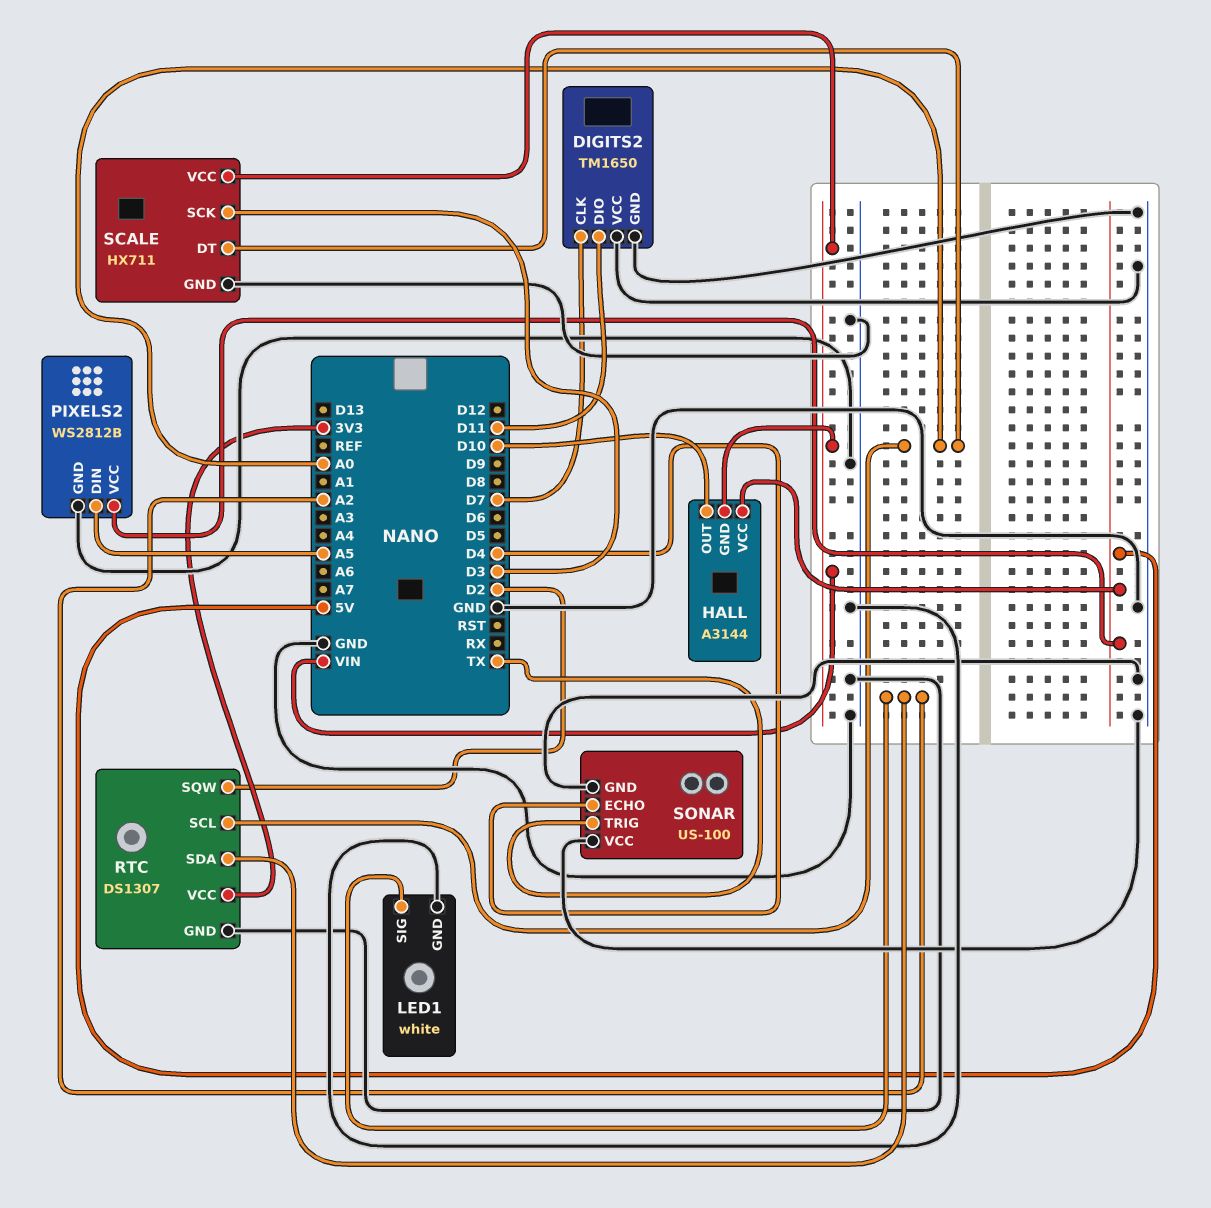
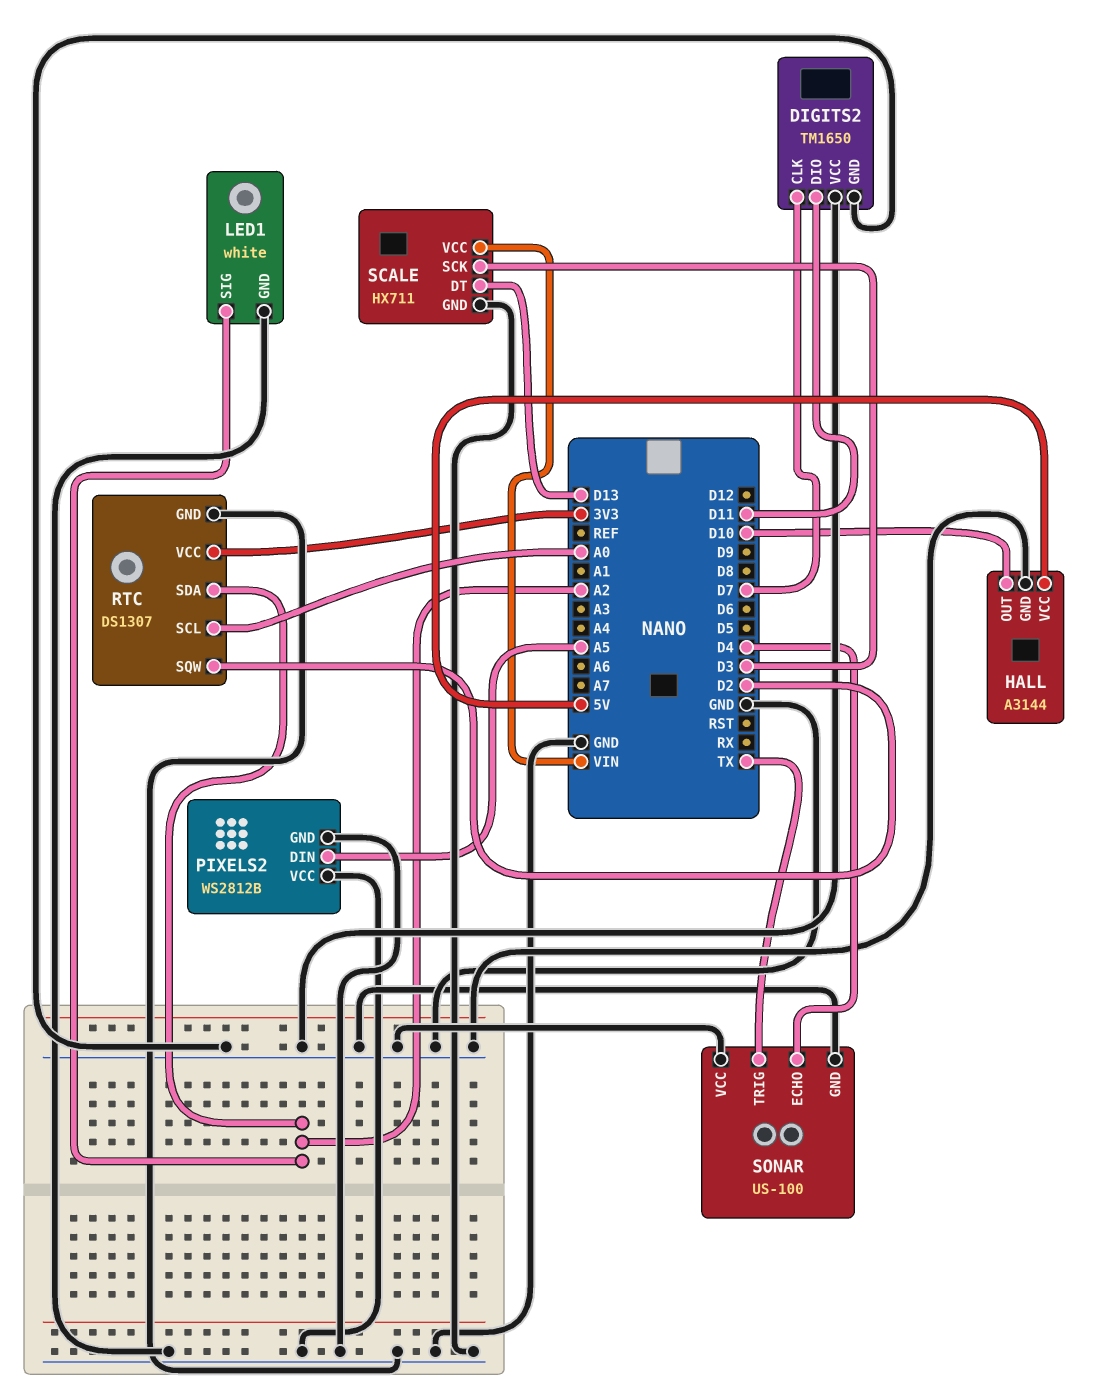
HALL pin GND: VIN -> GND
PIXELS2 pin VCC: 5V -> GND
SCALE pin DT: A0 -> D13

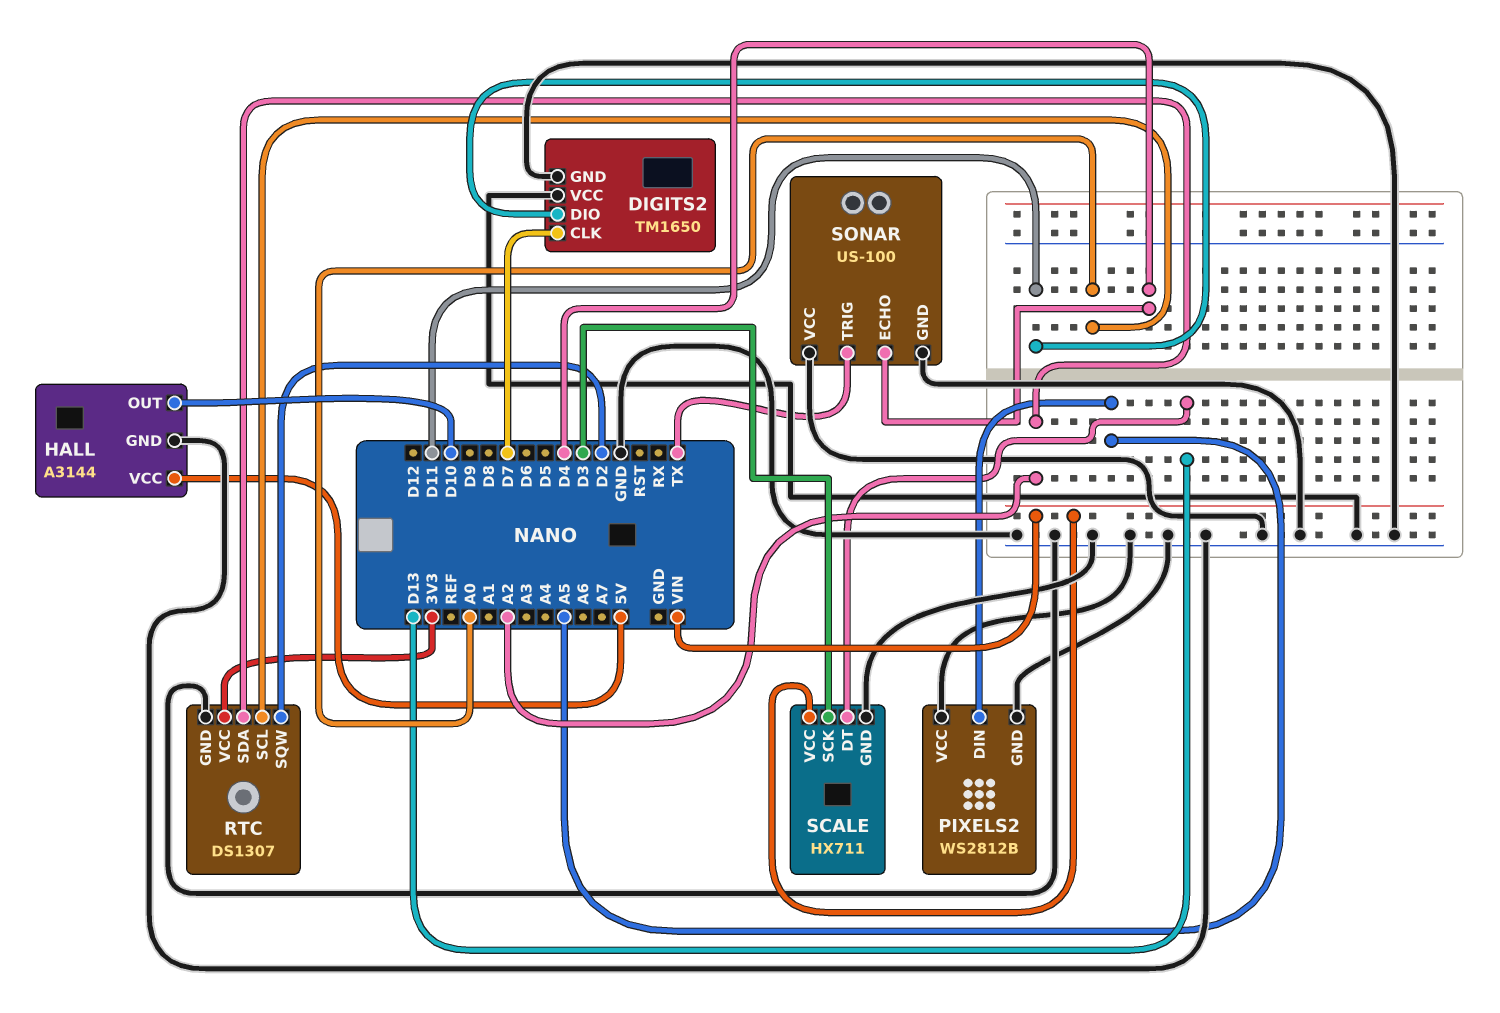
LED1: white -> none
LED1 pin GND: GND -> none
LED1 pin SIG: A2 -> none

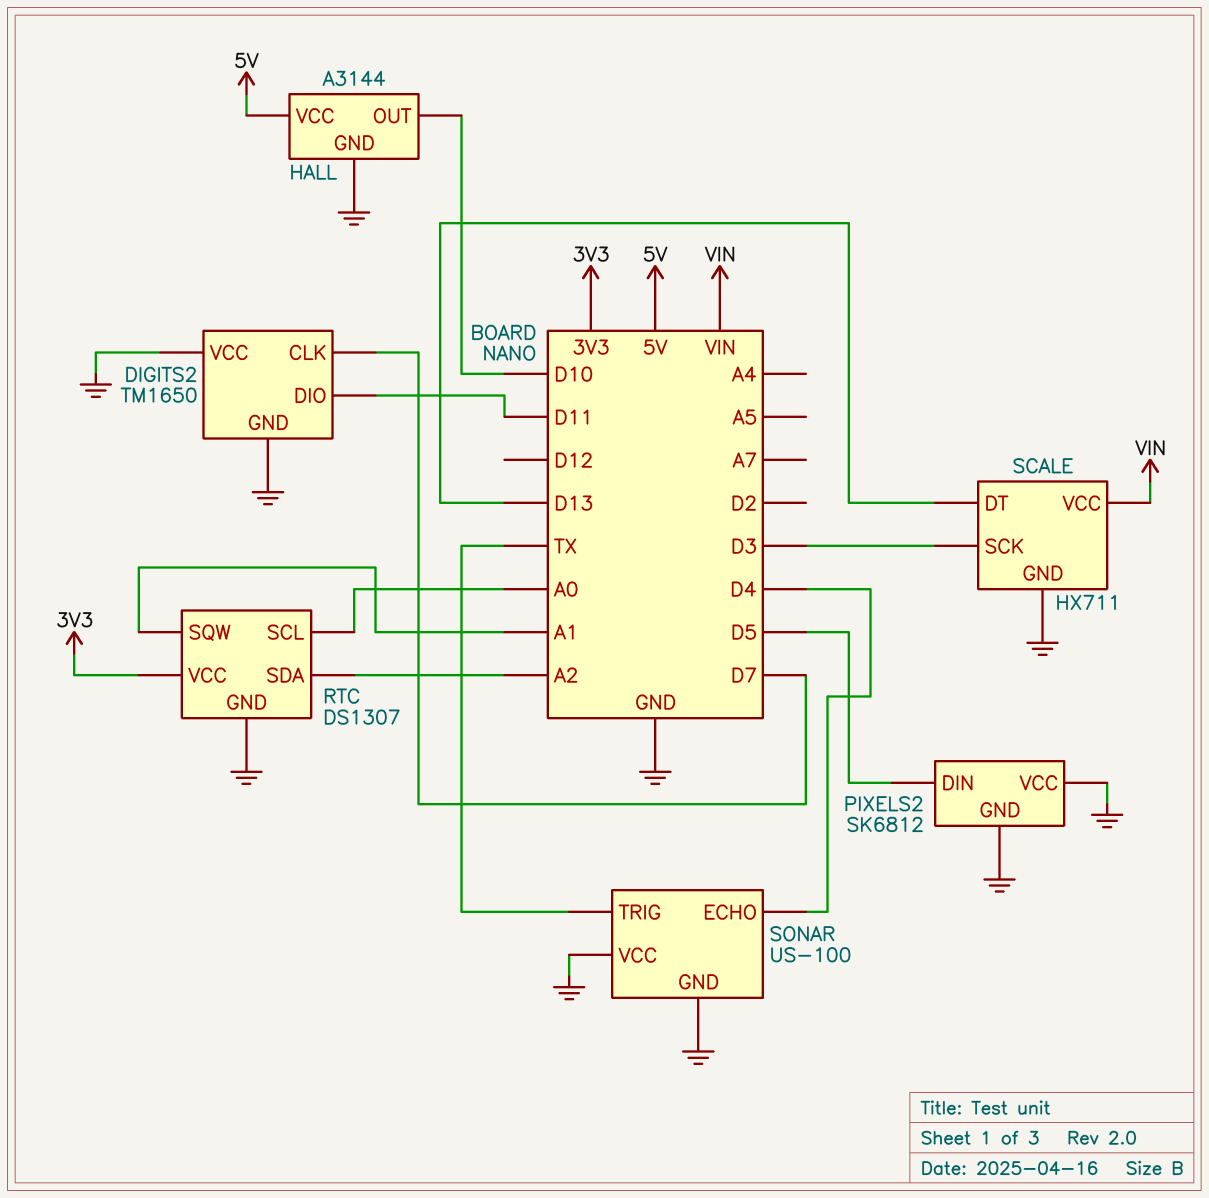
PIXELS2: WS2812B -> SK6812
PIXELS2 pin DIN: A5 -> D5
RTC pin SQW: D2 -> A1

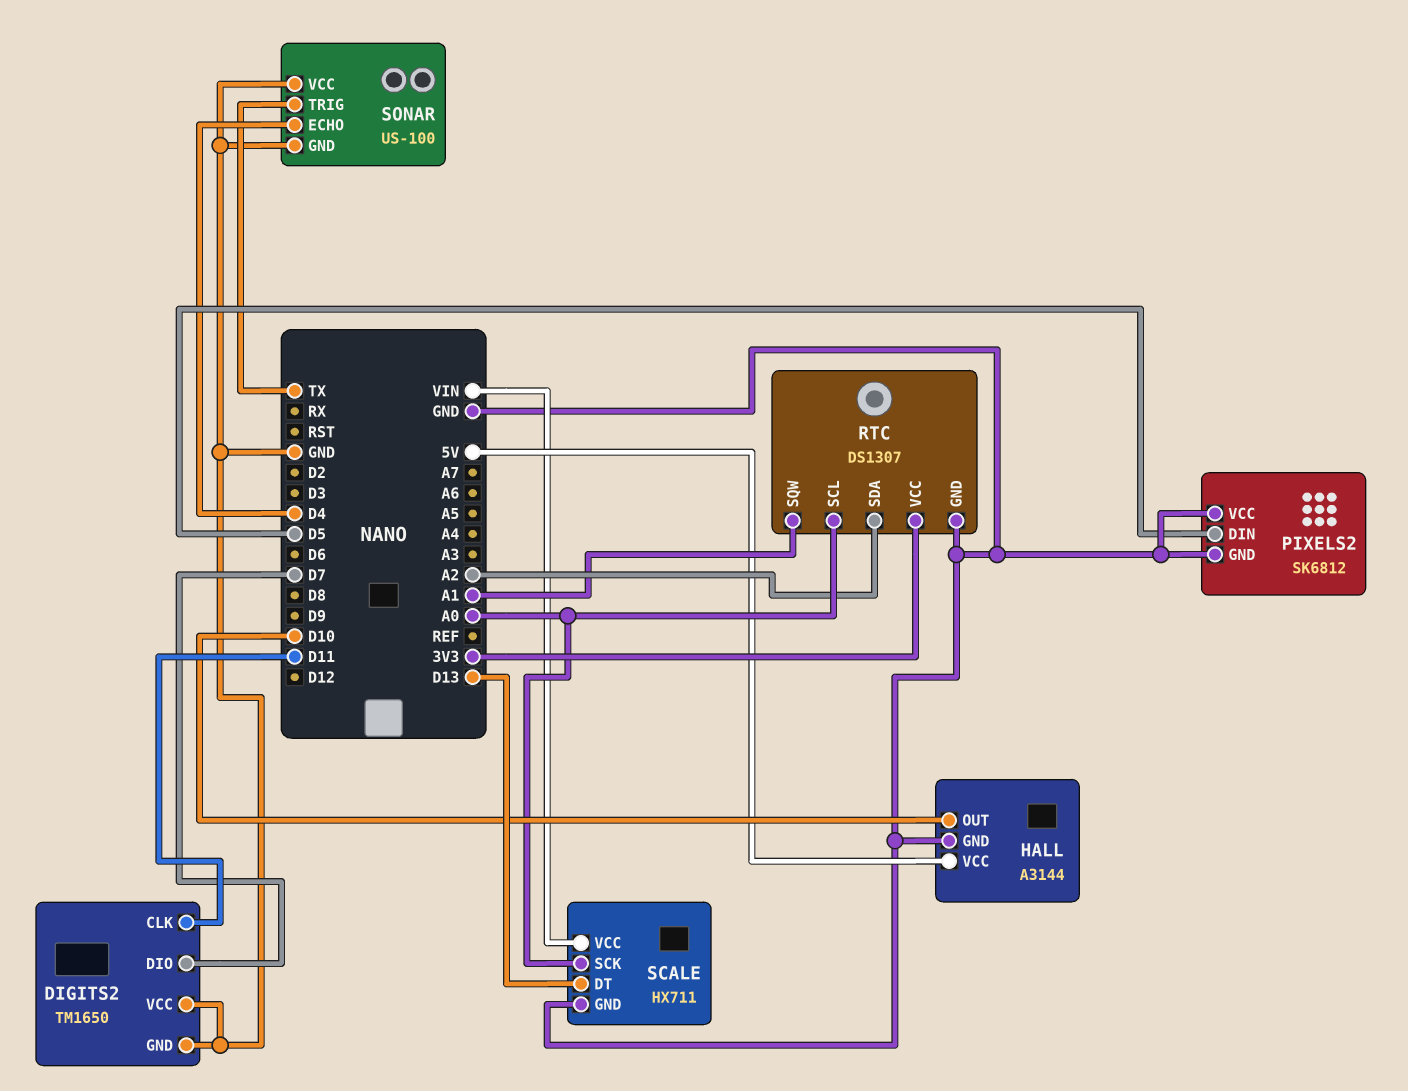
DIGITS2 pin CLK: D7 -> D11
DIGITS2 pin DIO: D11 -> D7
SCALE pin SCK: D3 -> A0

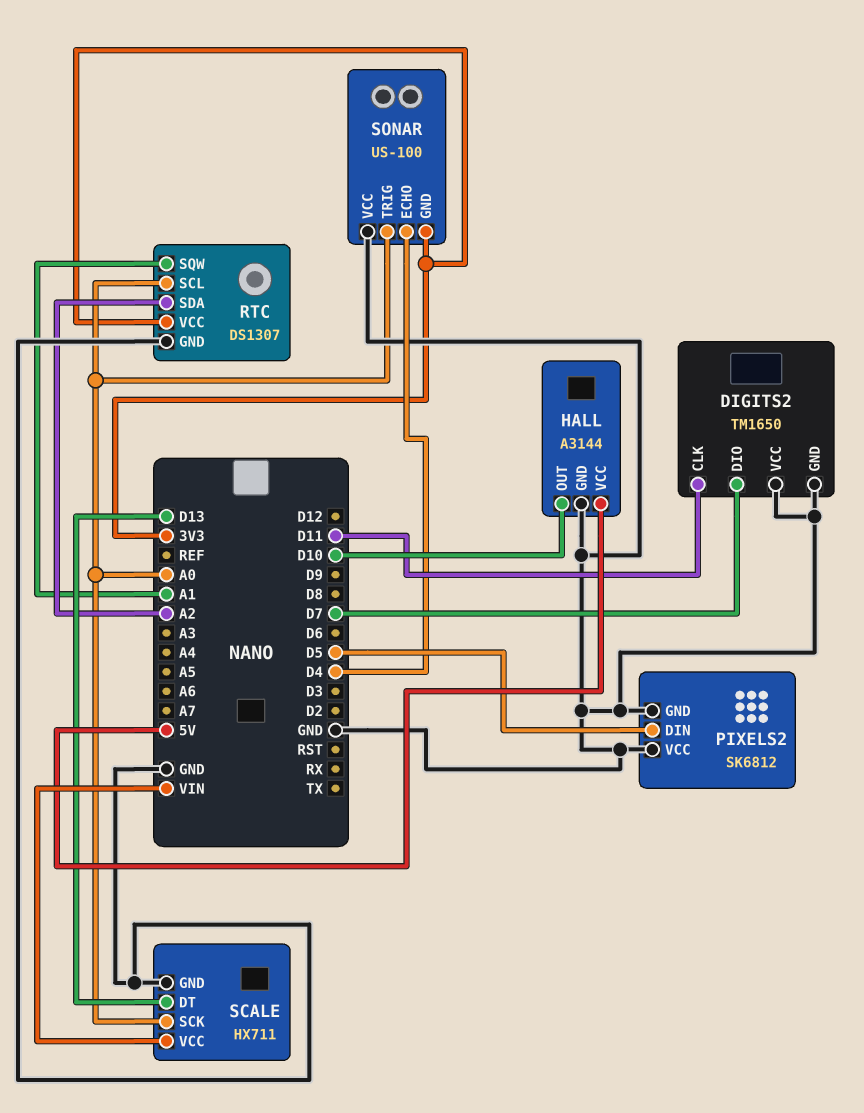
SONAR pin GND: GND -> 3V3
SONAR pin TRIG: TX -> A0

